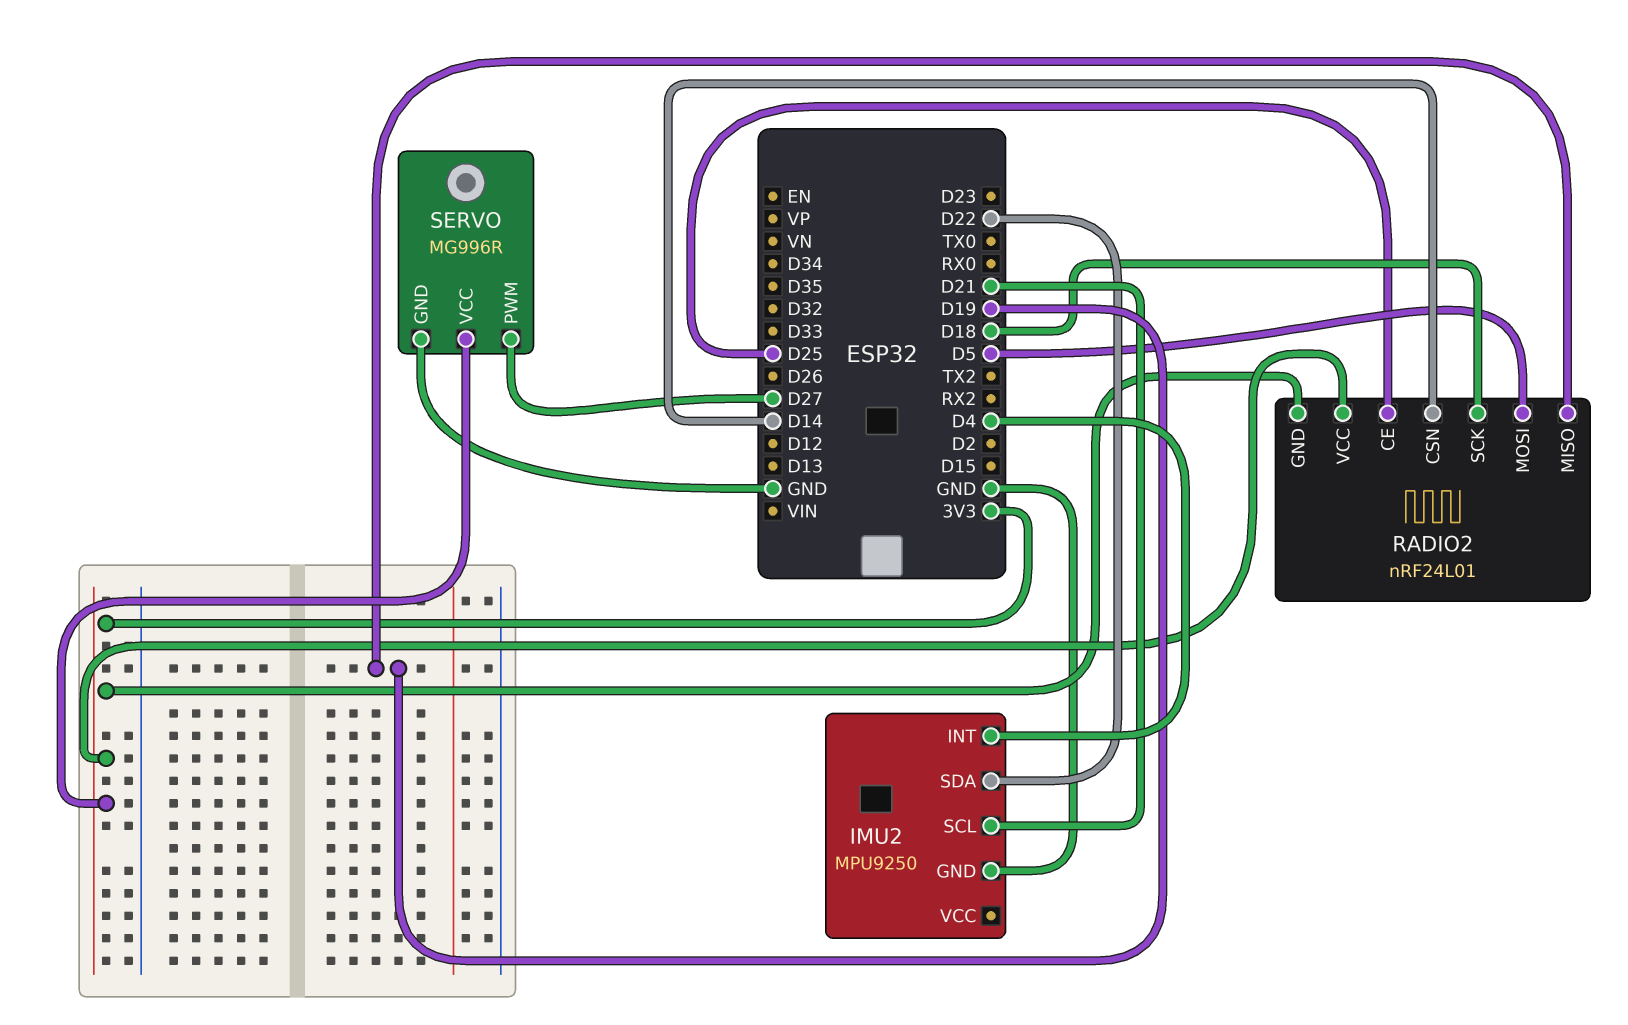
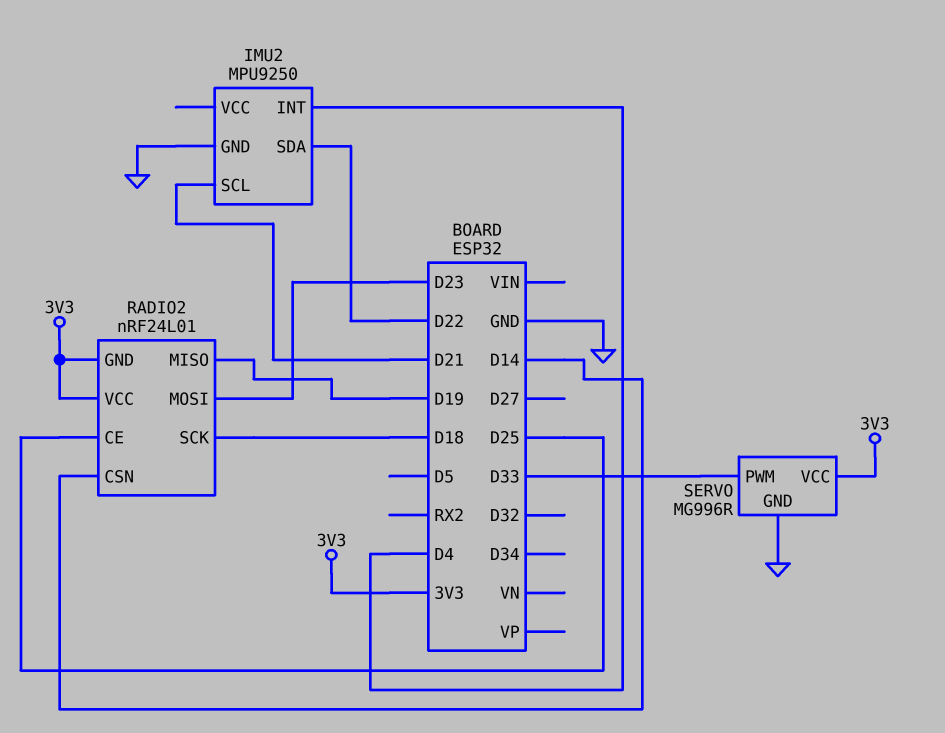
RADIO2 pin MOSI: D5 -> D23
SERVO pin PWM: D27 -> D33

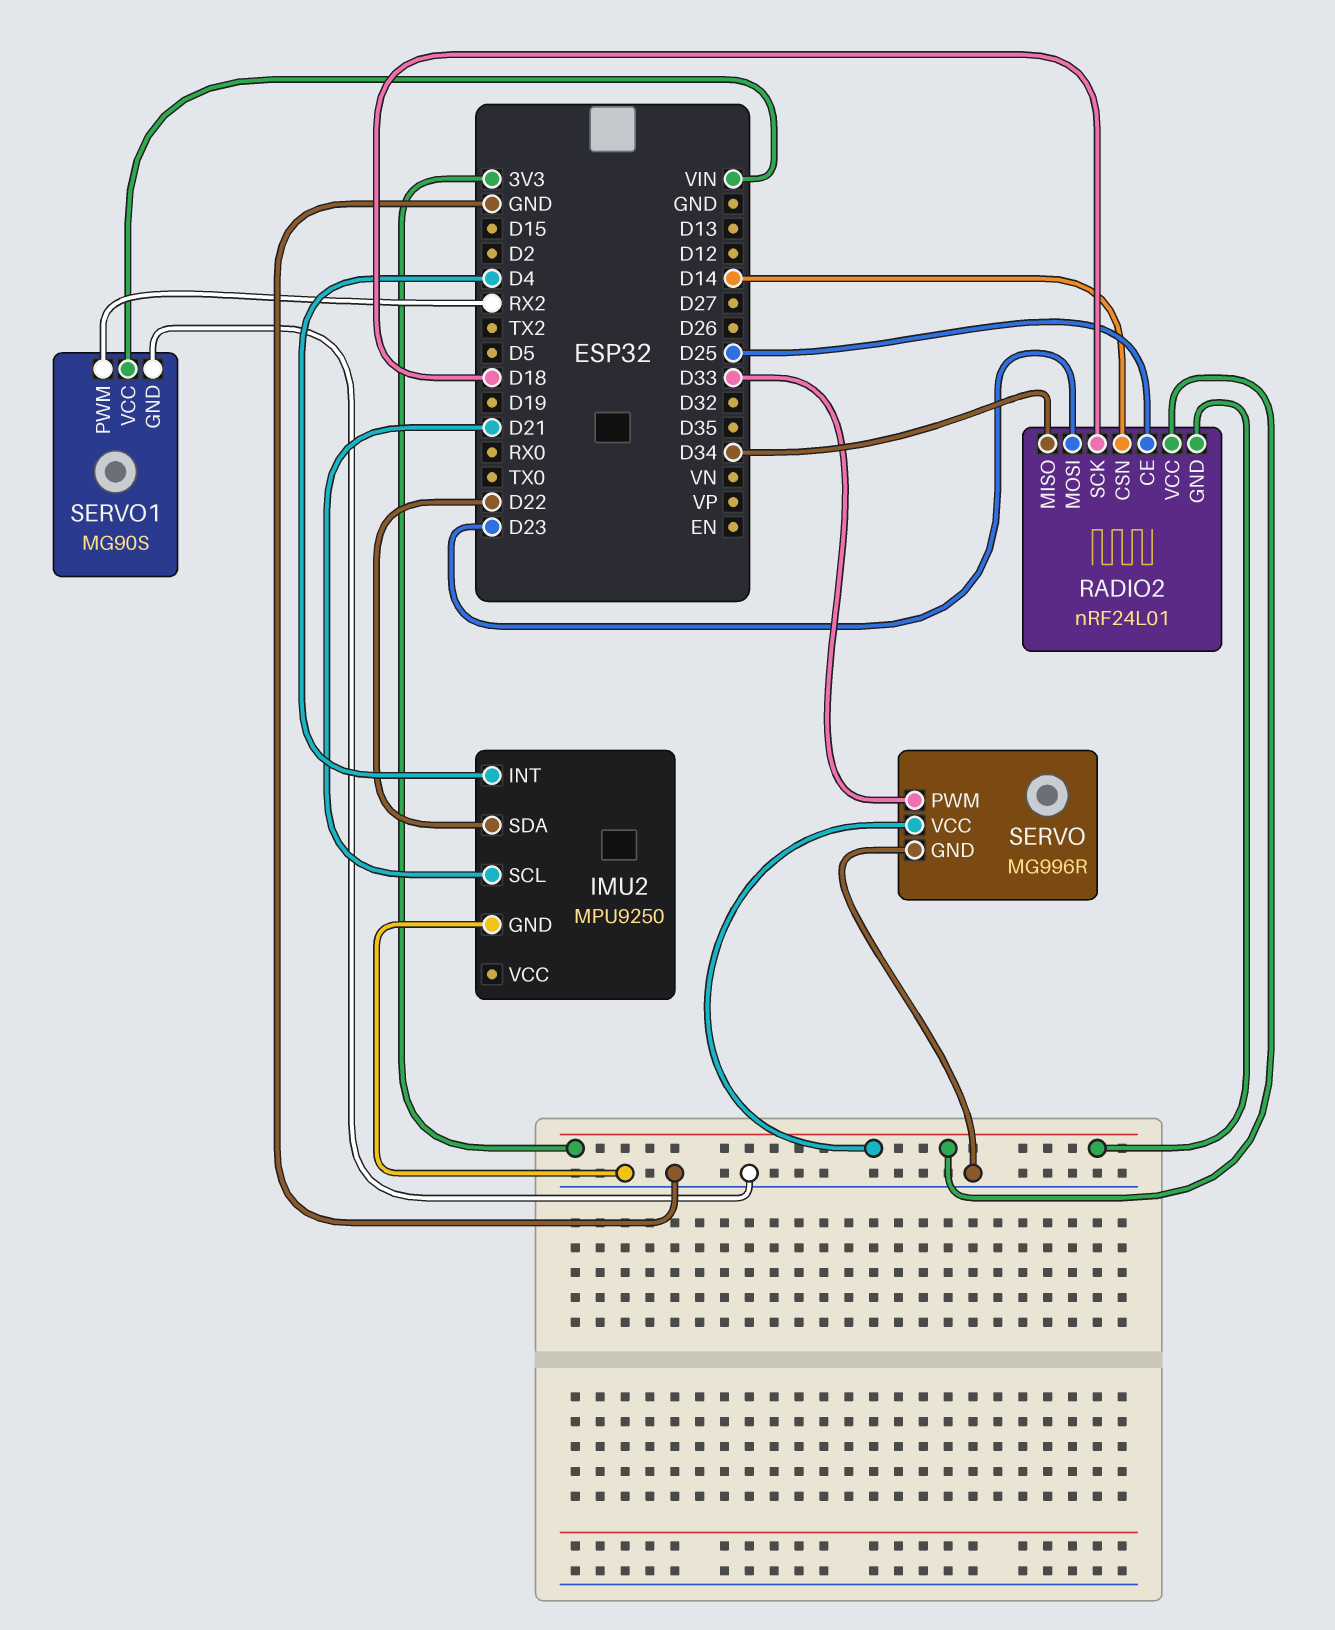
RADIO2 pin MISO: D19 -> D34
SERVO1: none -> MG90S
SERVO1 pin GND: none -> GND
SERVO1 pin PWM: none -> RX2
SERVO1 pin VCC: none -> VIN

